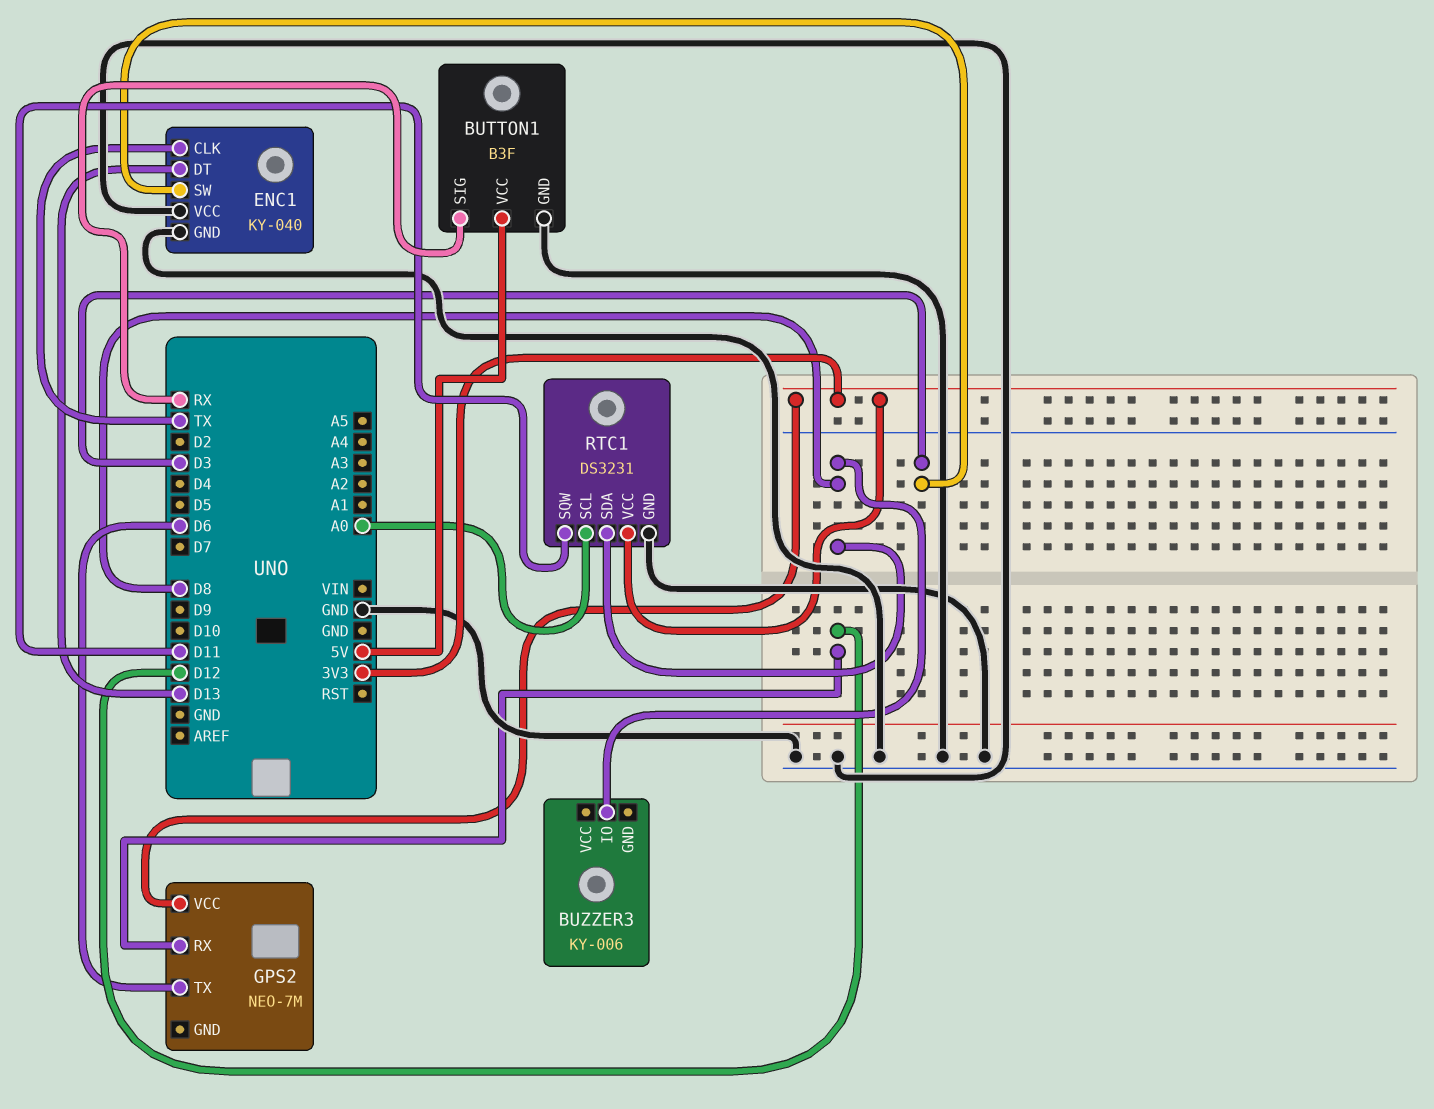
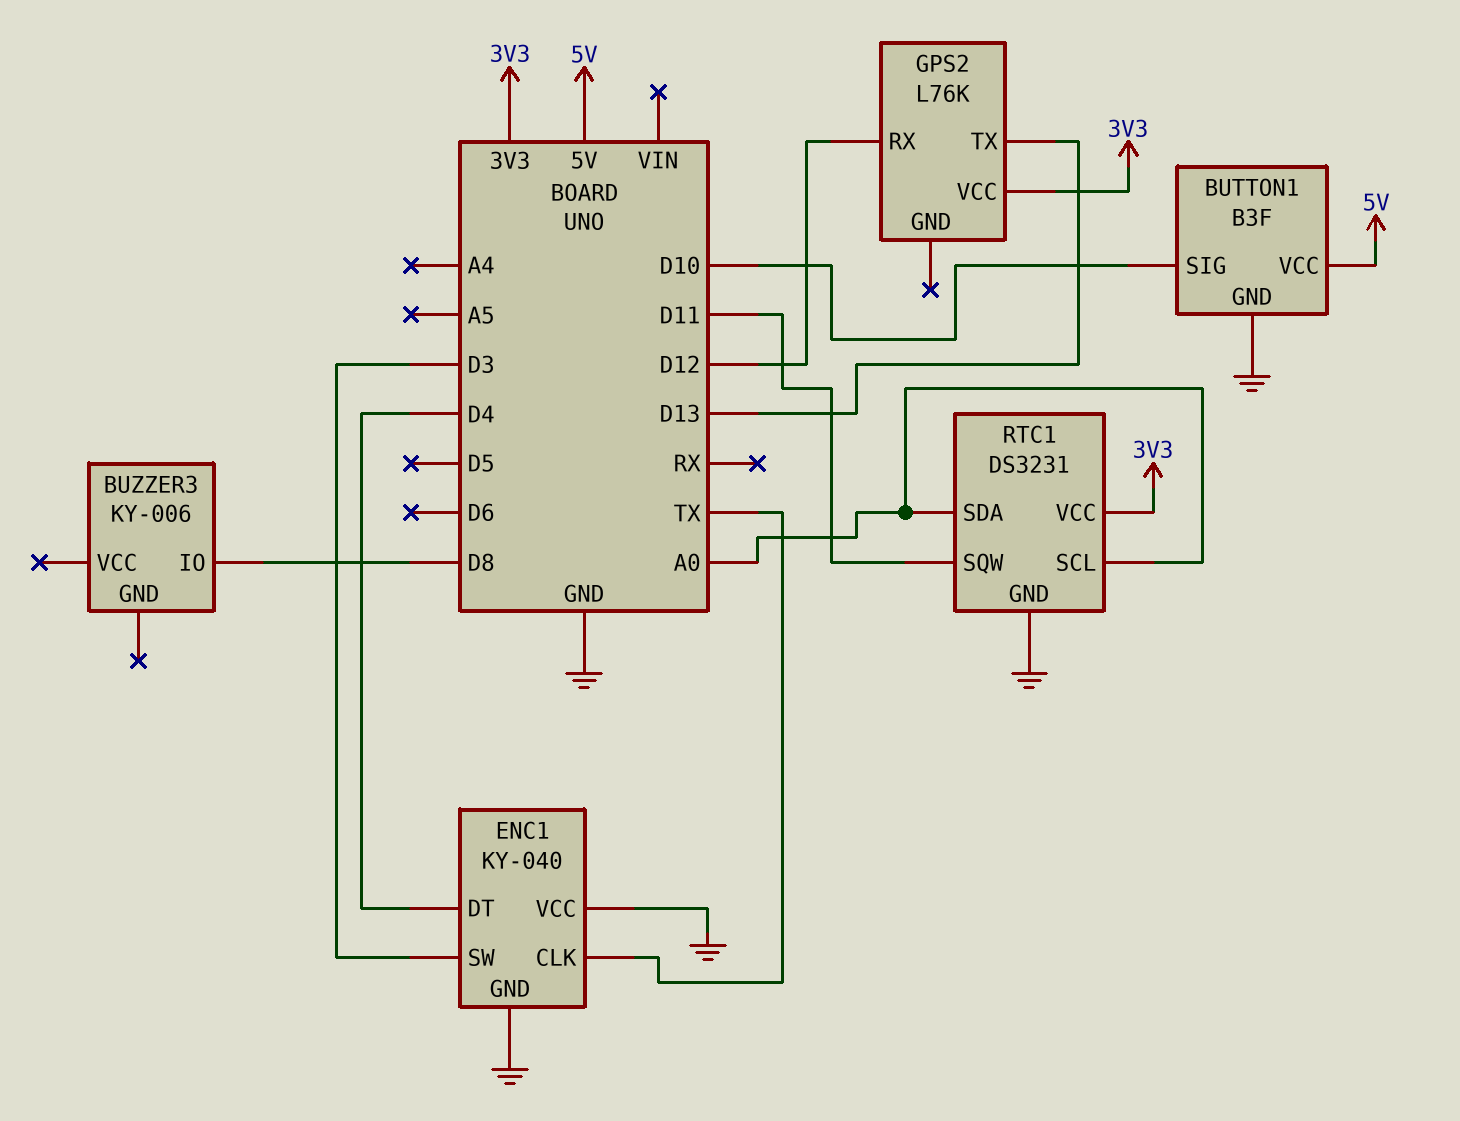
BUTTON1 pin SIG: RX -> D10
ENC1 pin DT: D13 -> D4
GPS2: NEO-7M -> L76K
GPS2 pin TX: D6 -> D13
RTC1 pin SDA: D8 -> A0

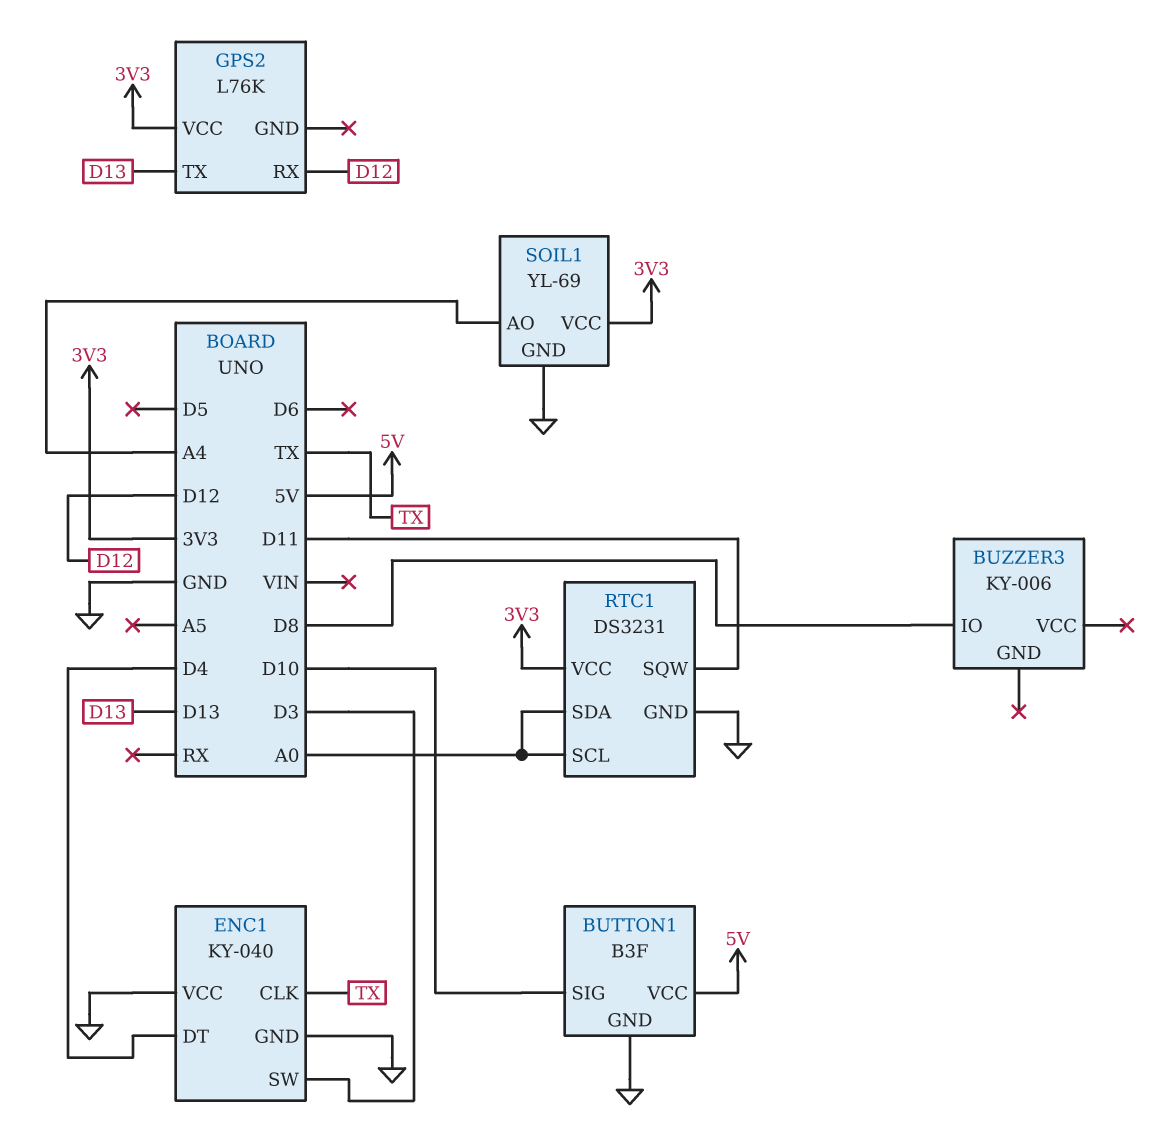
SOIL1: none -> YL-69
SOIL1 pin AO: none -> A4
SOIL1 pin GND: none -> GND
SOIL1 pin VCC: none -> 3V3

